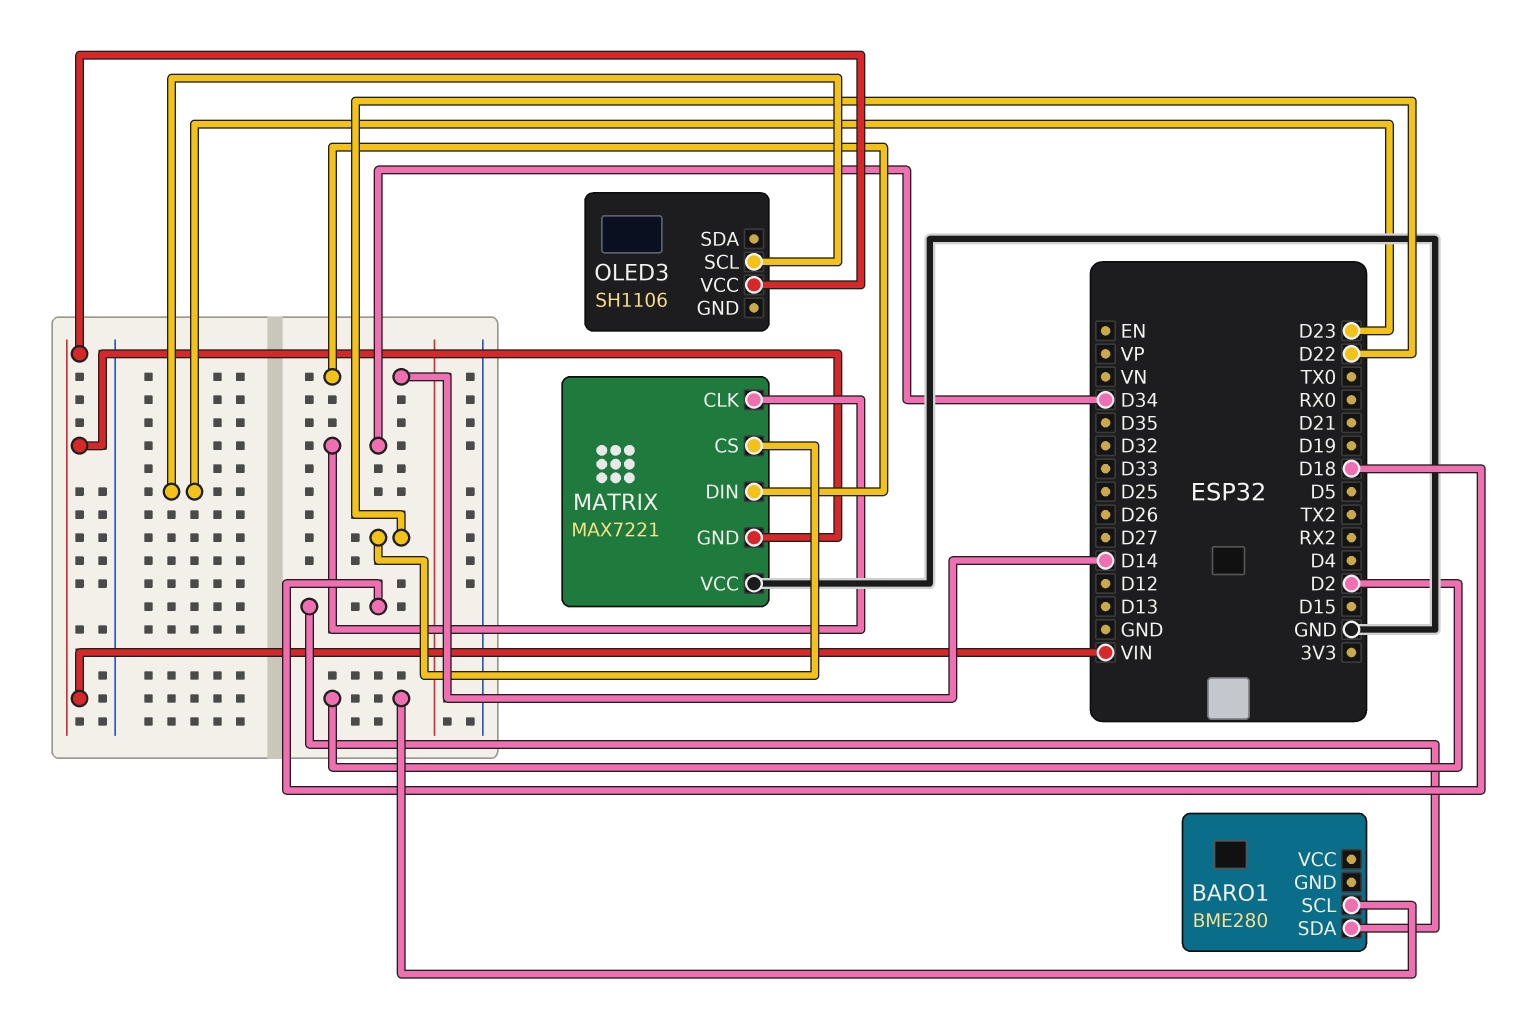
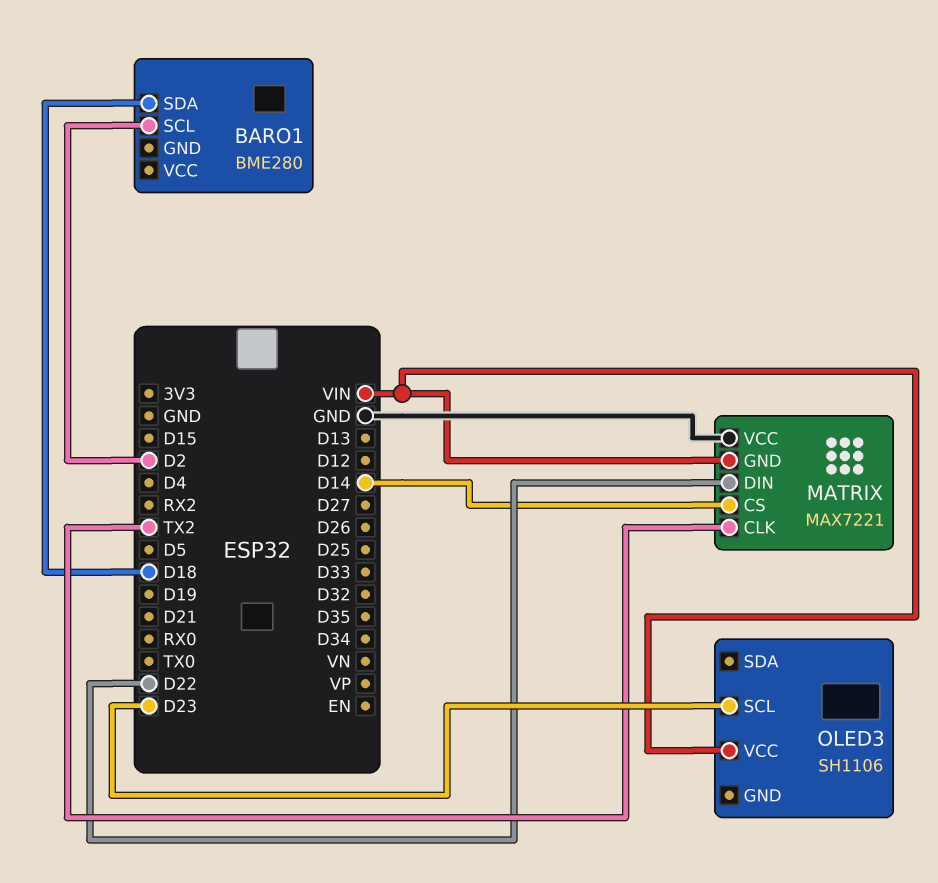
MATRIX pin CLK: D34 -> TX2
MATRIX pin CS: D22 -> D14
MATRIX pin DIN: D14 -> D22

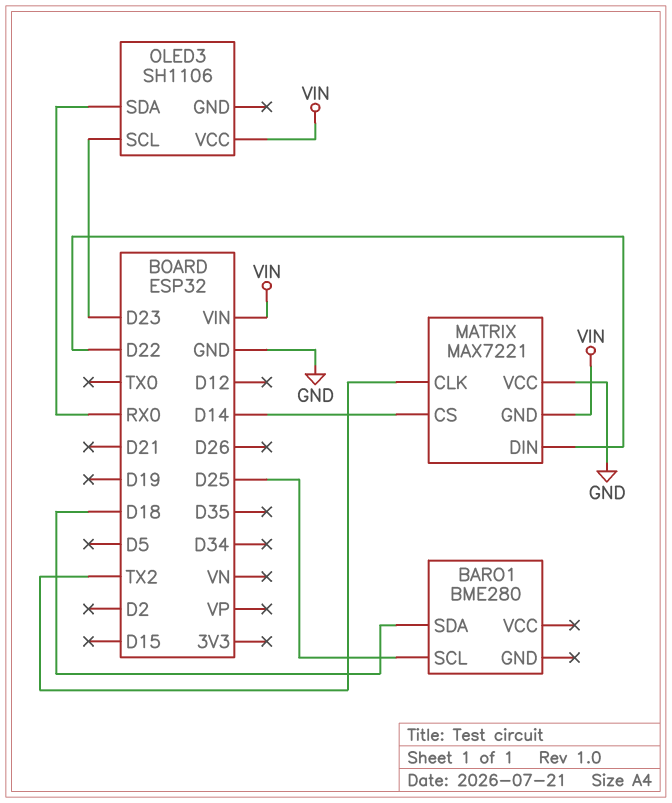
BARO1 pin SCL: D2 -> D25
OLED3 pin SDA: none -> RX0

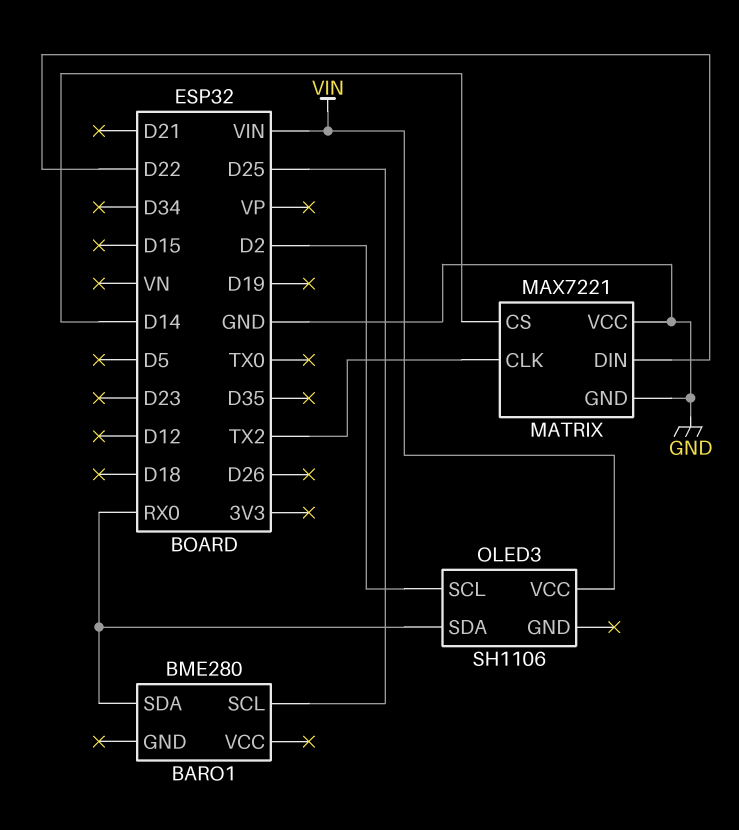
BARO1 pin SDA: D18 -> RX0
MATRIX pin GND: VIN -> GND
OLED3 pin SCL: D23 -> D2

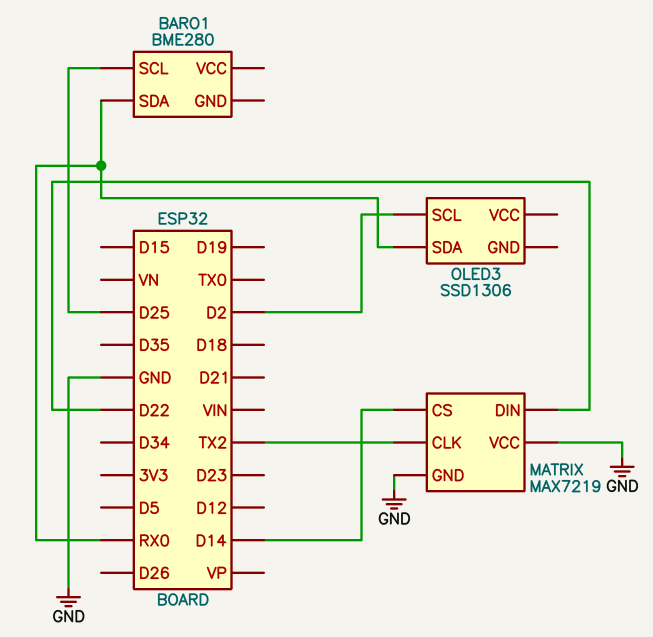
MATRIX: MAX7221 -> MAX7219
OLED3: SH1106 -> SSD1306
OLED3 pin VCC: VIN -> none

